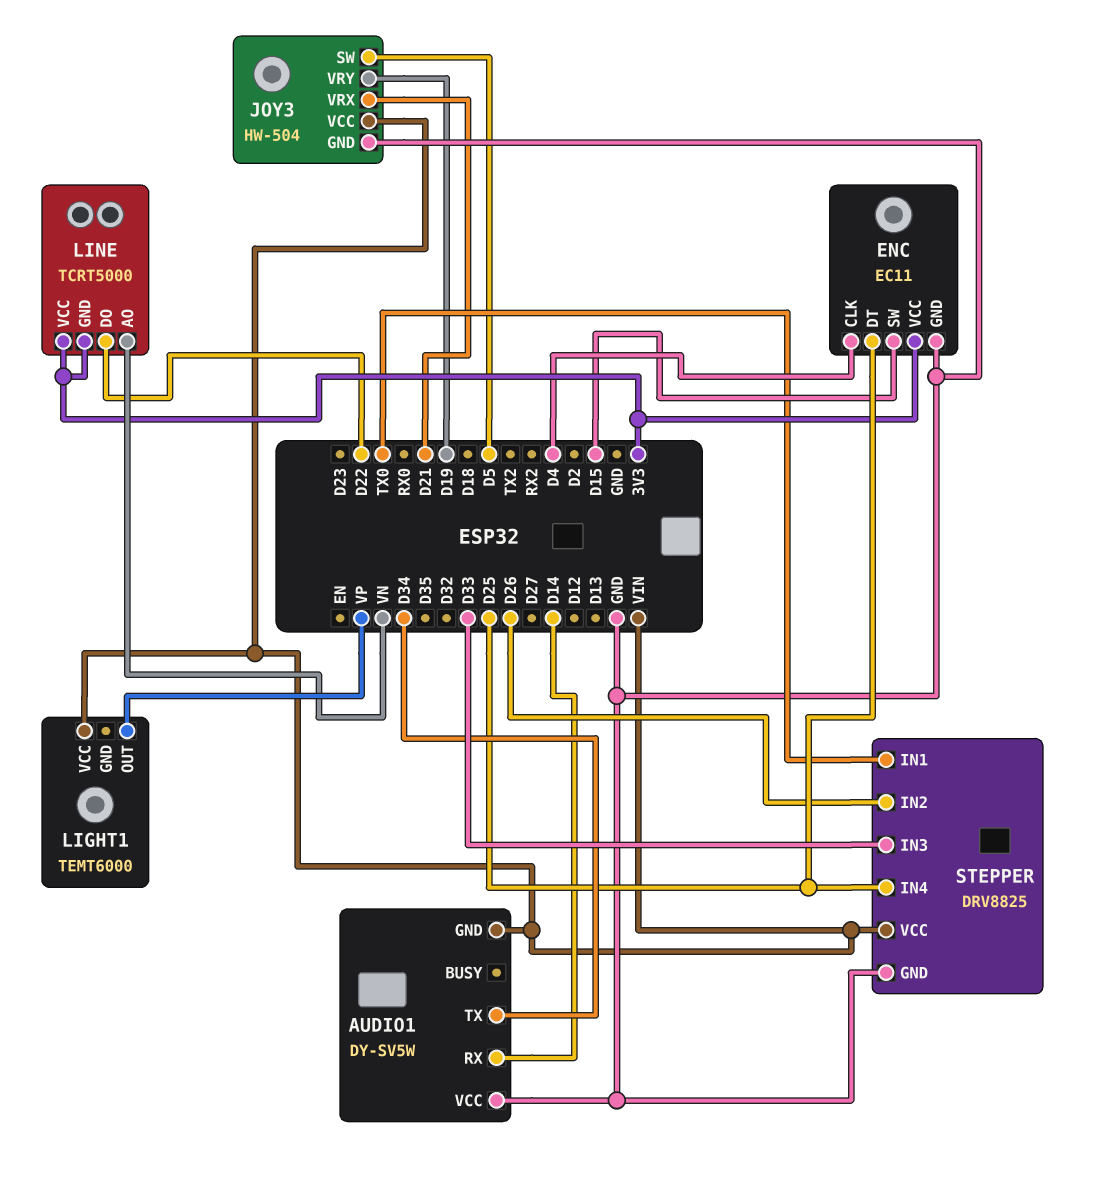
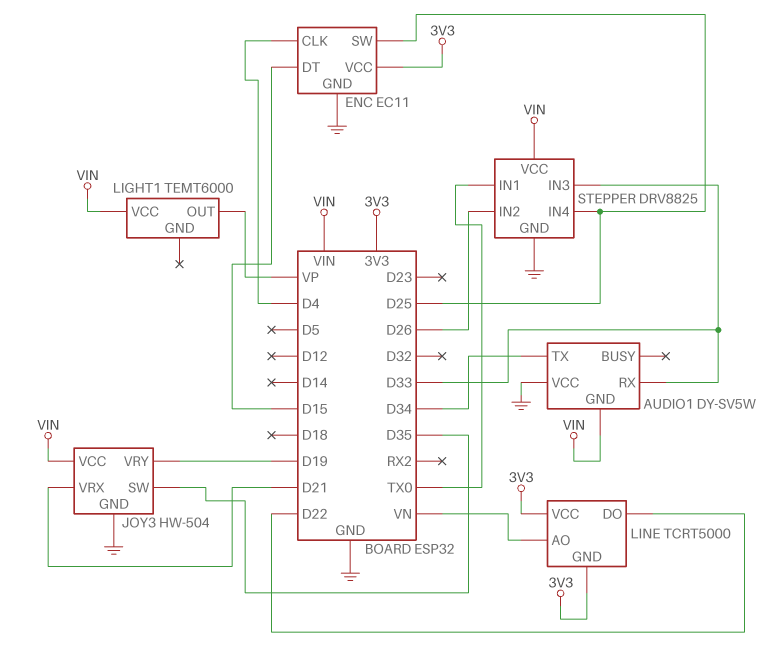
AUDIO1 pin RX: D14 -> D33
ENC pin DT: D25 -> D15
ENC pin SW: D15 -> D25
JOY3 pin SW: D5 -> D35

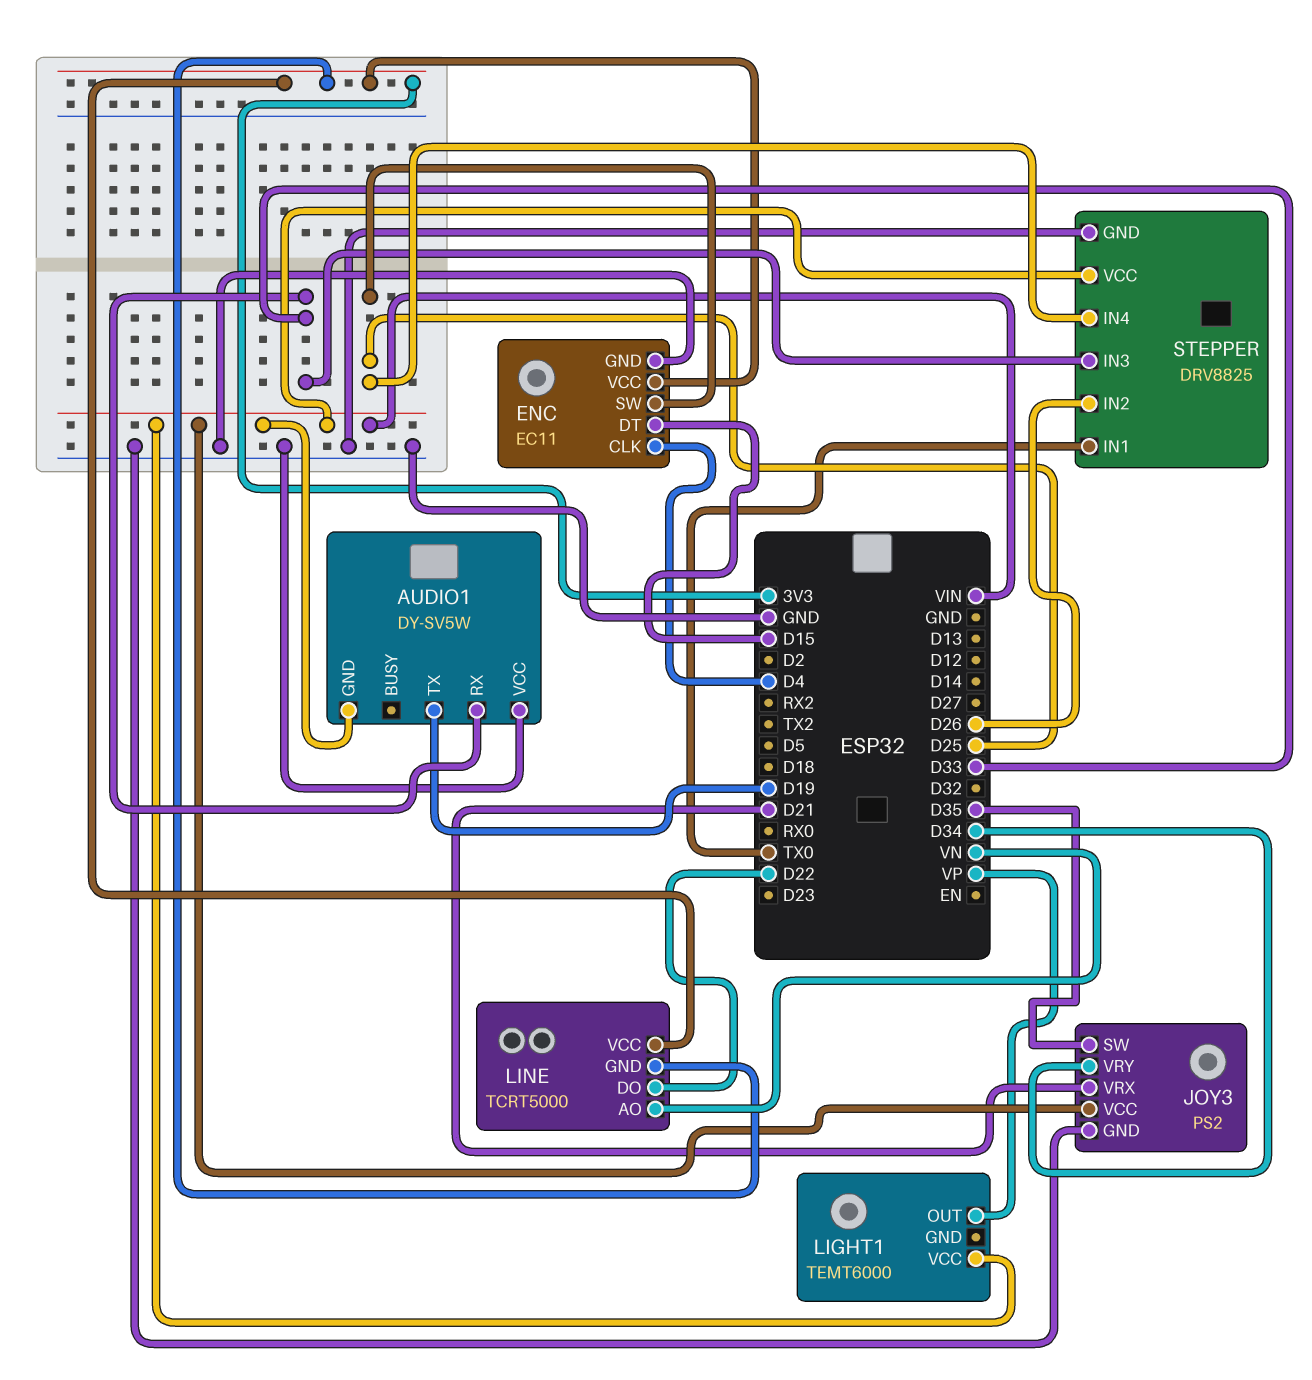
AUDIO1 pin TX: D34 -> D19
JOY3: HW-504 -> PS2
JOY3 pin VRY: D19 -> D34

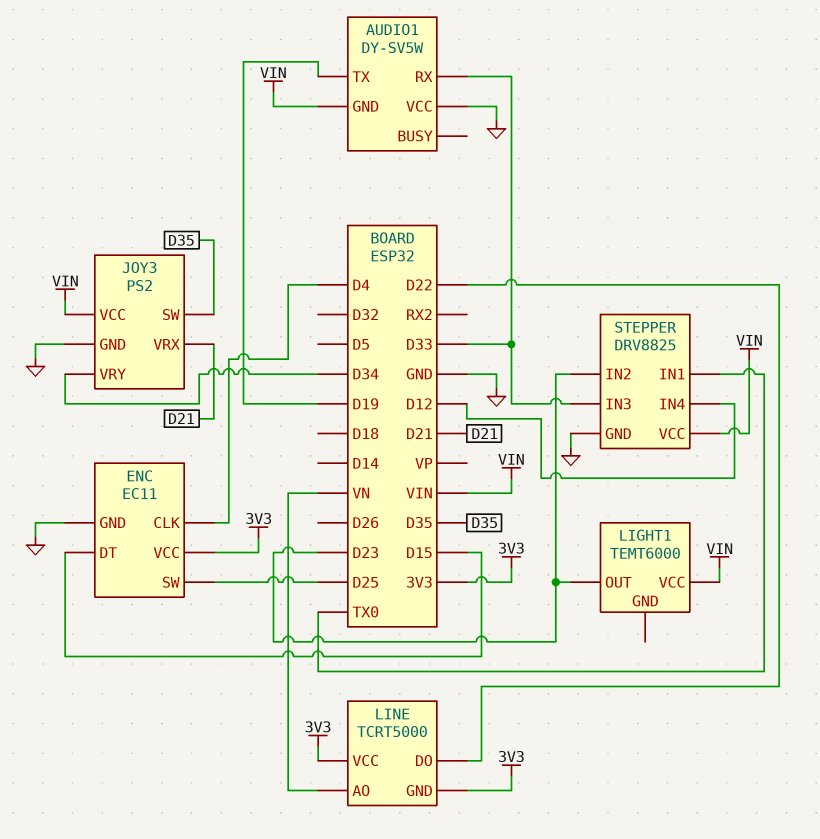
LIGHT1 pin OUT: VP -> D23
STEPPER pin IN2: D26 -> D23
STEPPER pin IN4: D25 -> D12

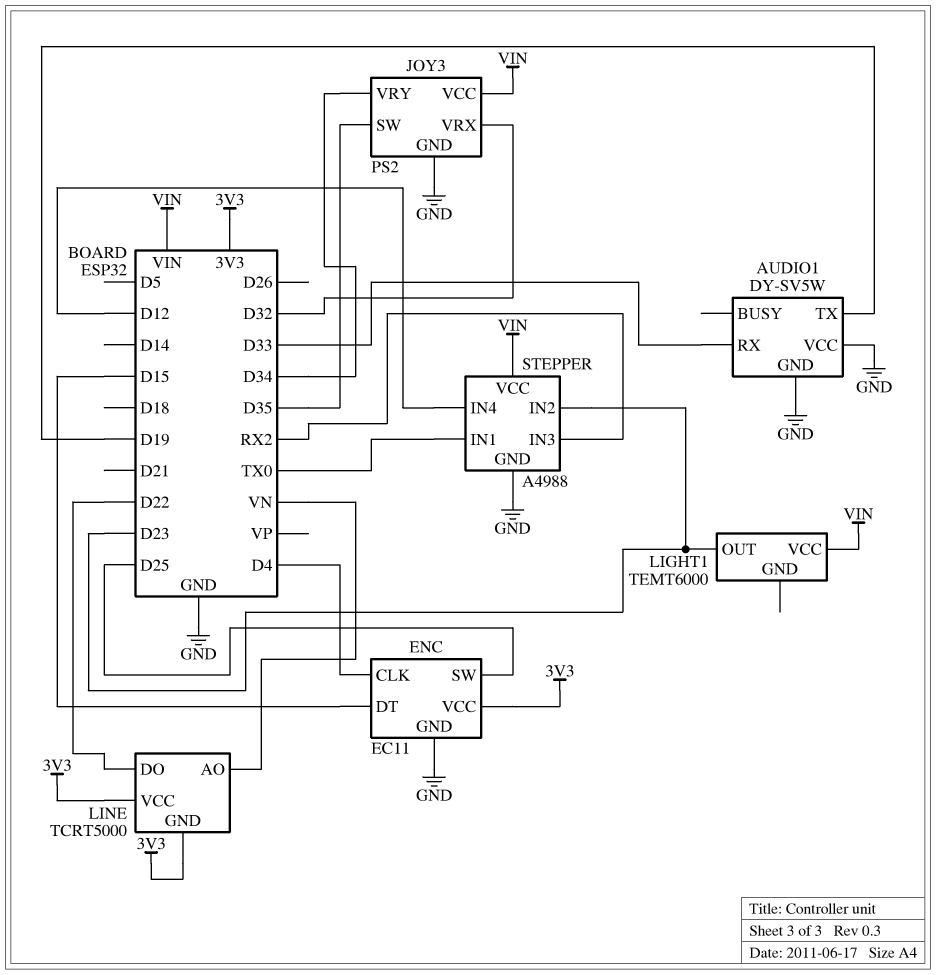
AUDIO1 pin GND: VIN -> GND
JOY3 pin VRX: D21 -> D32
STEPPER: DRV8825 -> A4988
STEPPER pin IN3: D33 -> RX2

